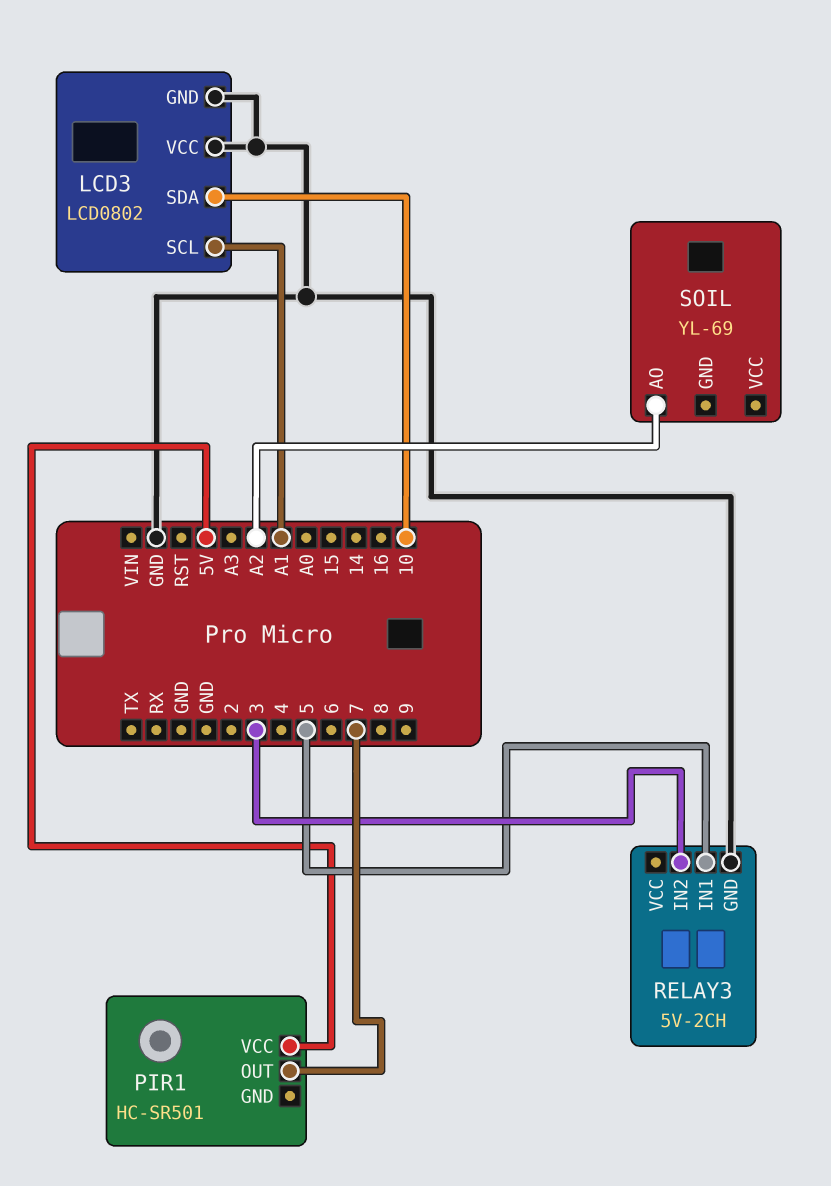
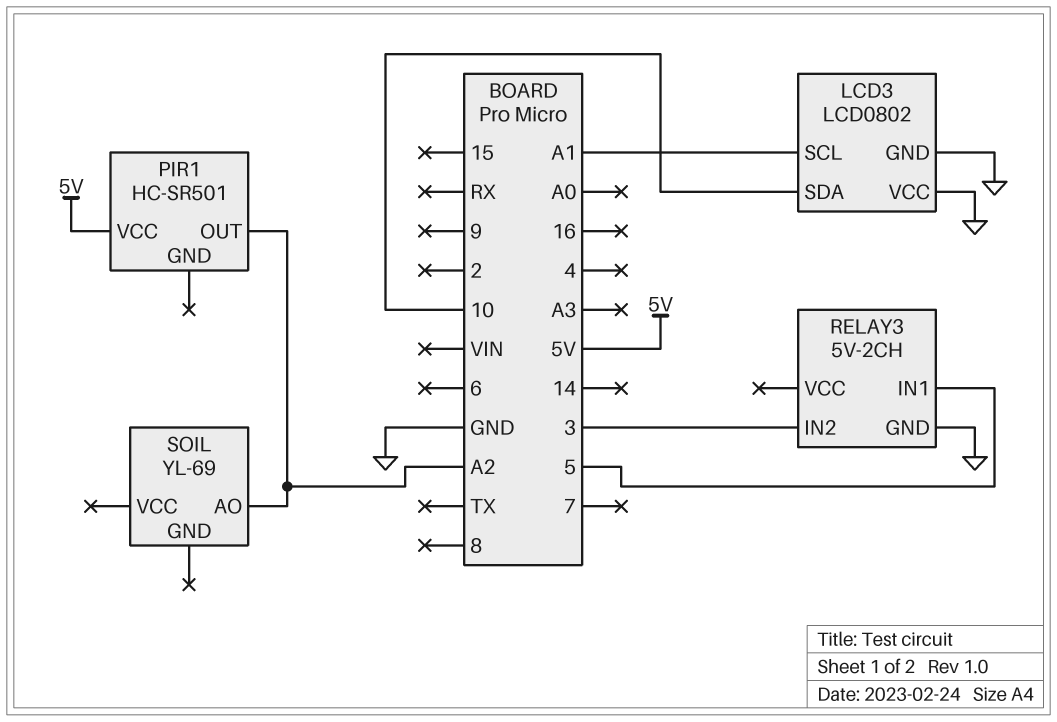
PIR1 pin OUT: 7 -> A2

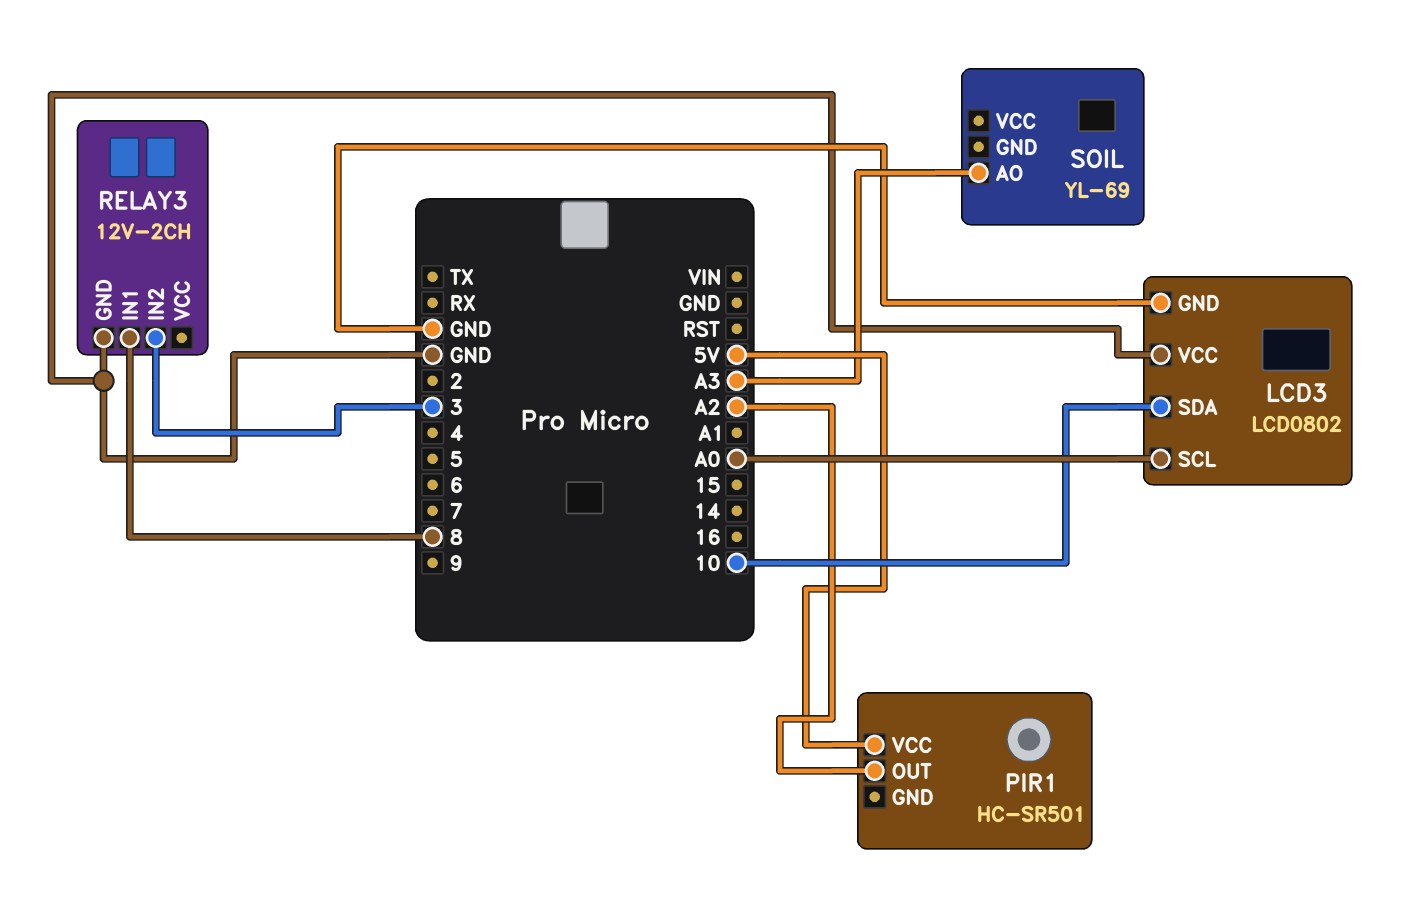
LCD3 pin SCL: A1 -> A0
RELAY3: 5V-2CH -> 12V-2CH
RELAY3 pin IN1: 5 -> 8
SOIL pin AO: A2 -> A3

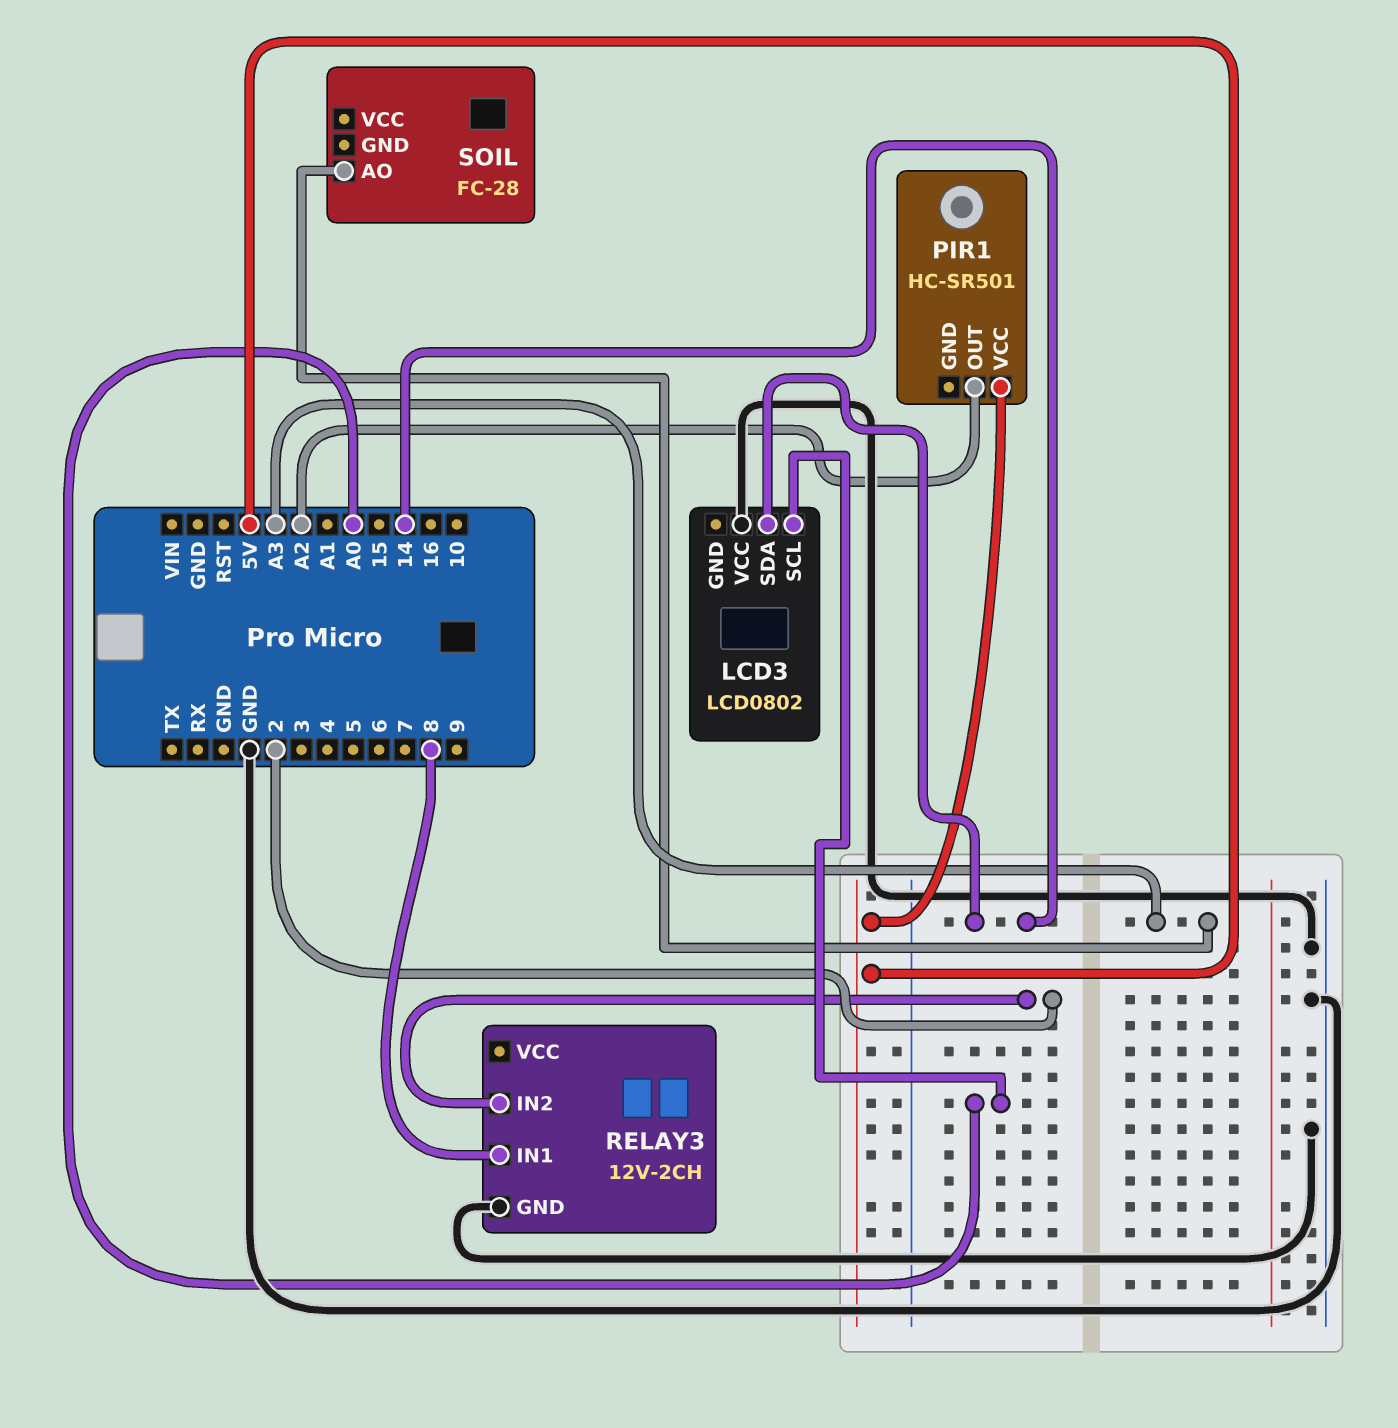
LCD3 pin GND: GND -> none
LCD3 pin SDA: 10 -> 14
RELAY3 pin IN2: 3 -> 2
SOIL: YL-69 -> FC-28

